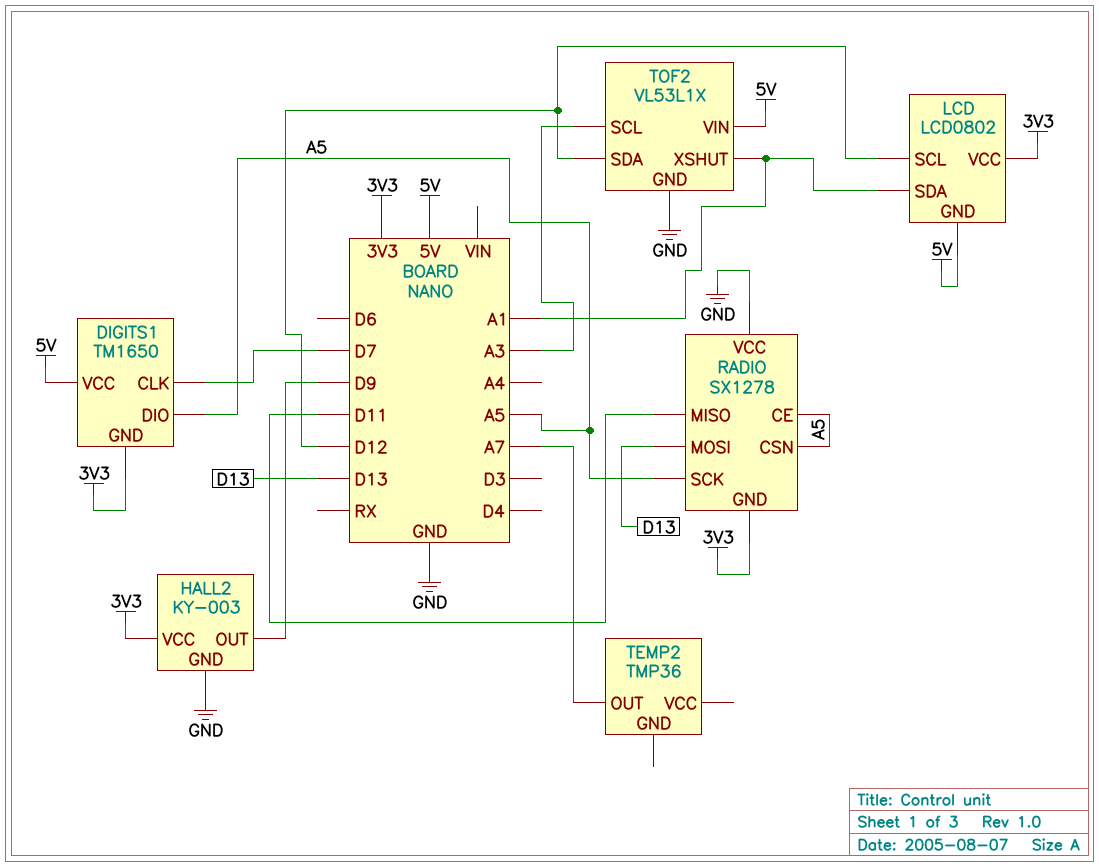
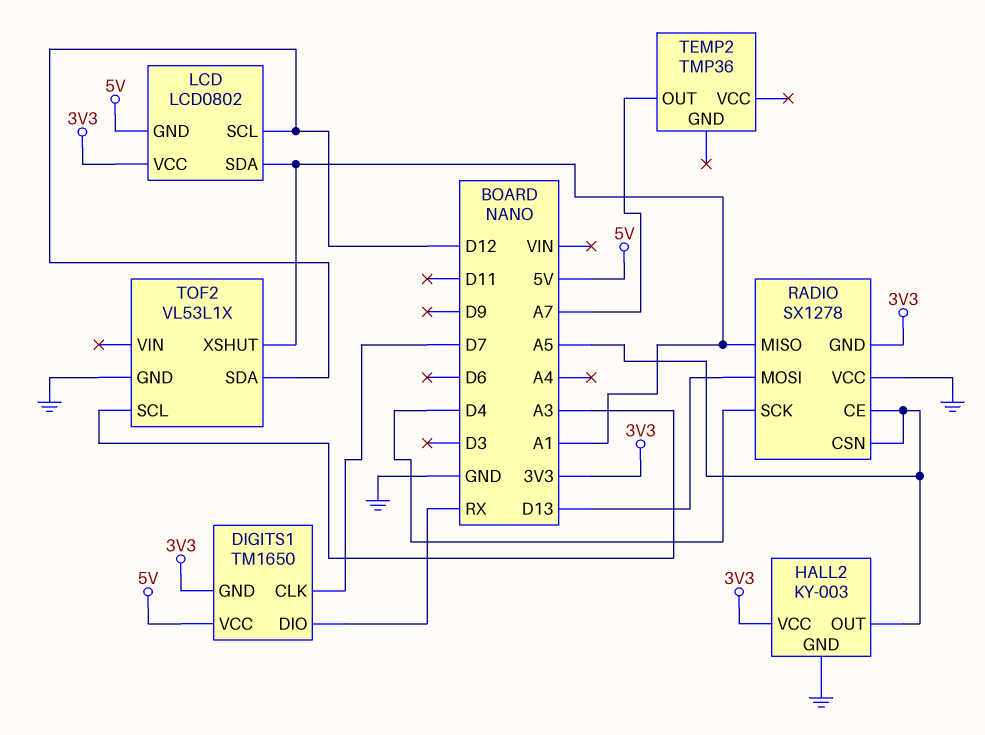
DIGITS1 pin DIO: A5 -> RX
HALL2 pin OUT: D9 -> A5
RADIO pin MISO: D11 -> A1
RADIO pin SCK: A5 -> D4
TOF2 pin VIN: 5V -> none

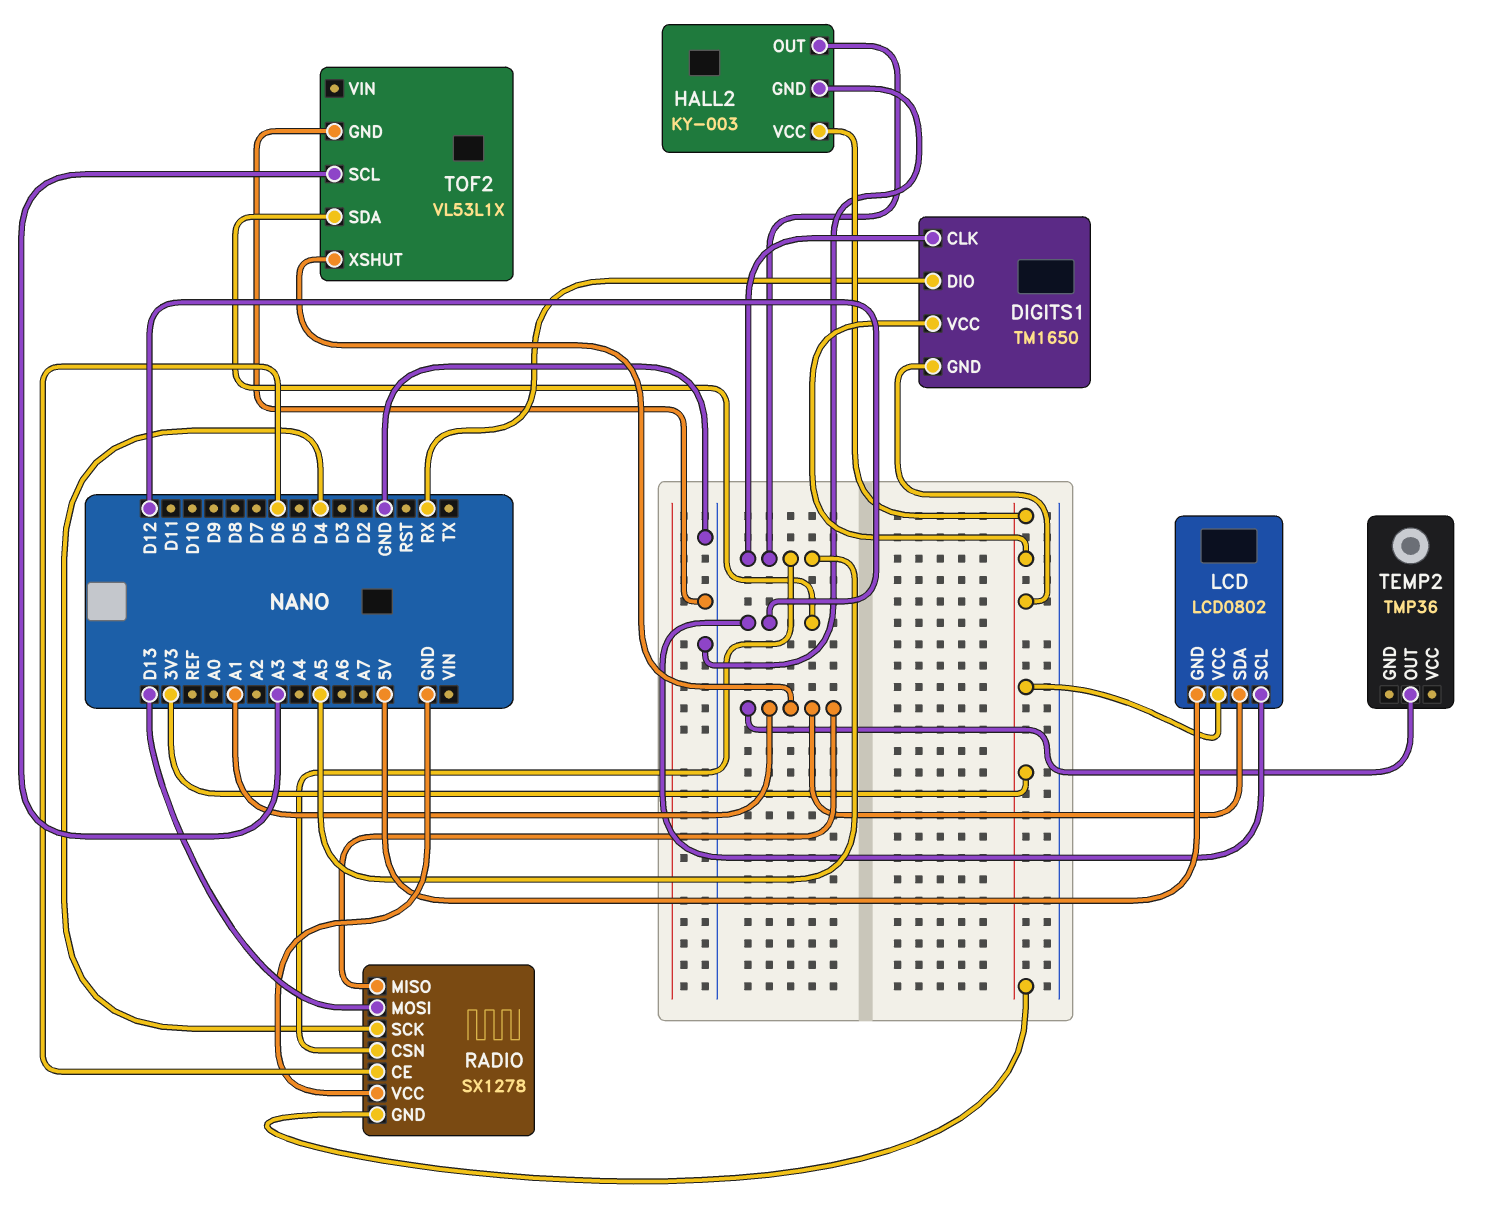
DIGITS1 pin CLK: D7 -> A5
DIGITS1 pin VCC: 5V -> 3V3
RADIO pin CE: A5 -> D6
TEMP2 pin OUT: A7 -> A1

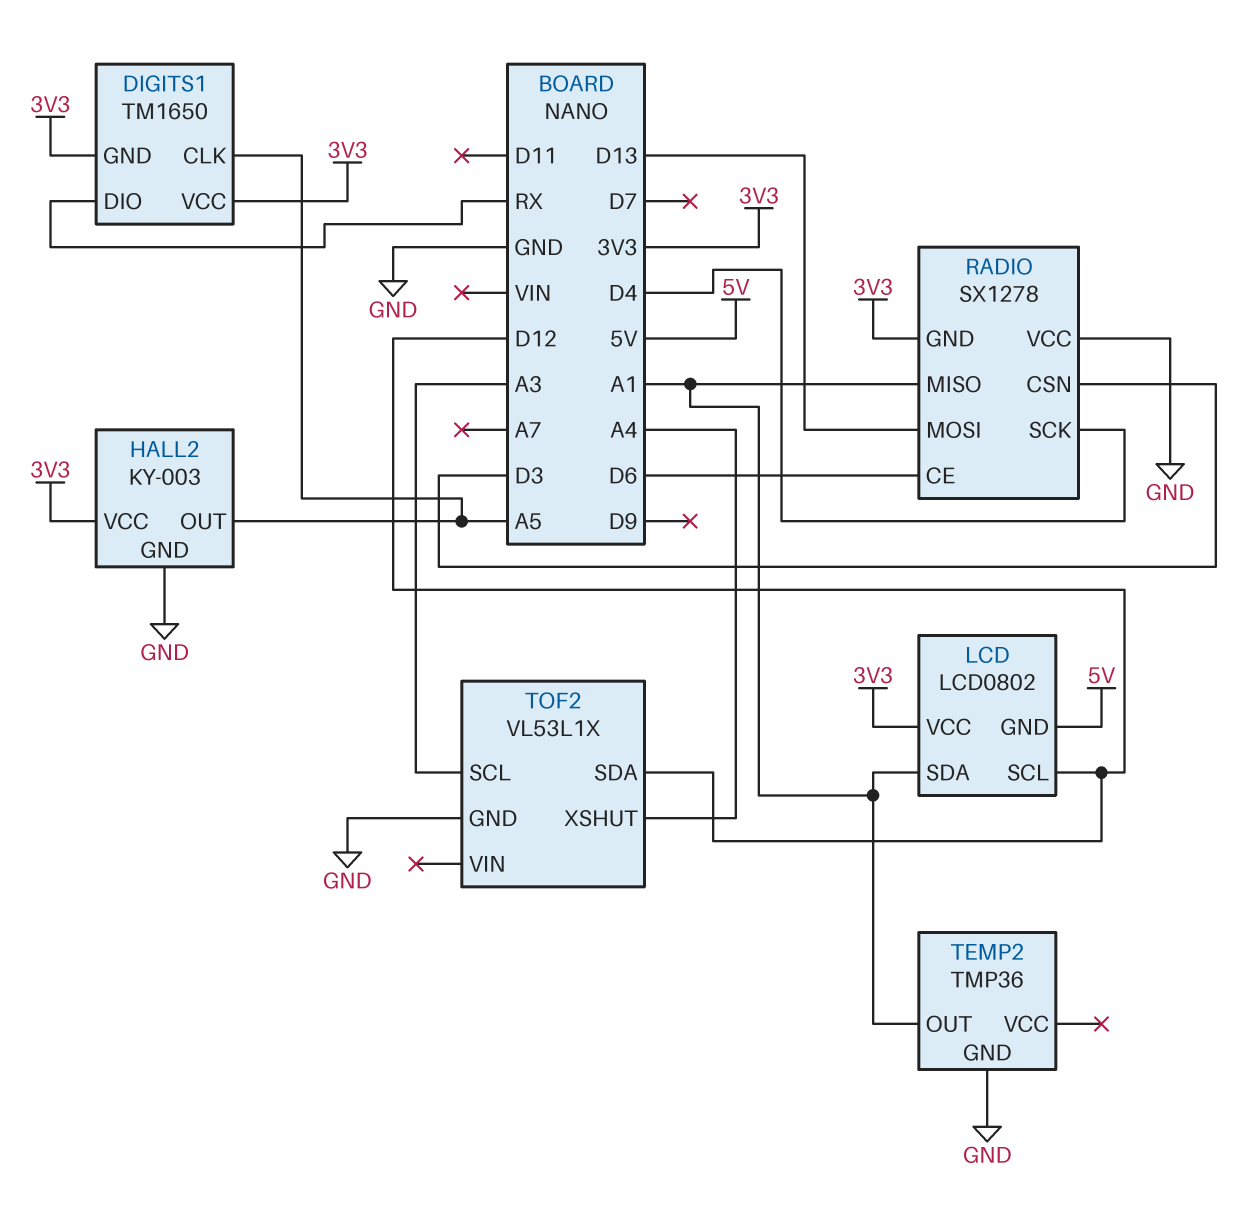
RADIO pin CSN: A5 -> D3
TEMP2 pin GND: none -> GND
TOF2 pin XSHUT: A1 -> A4

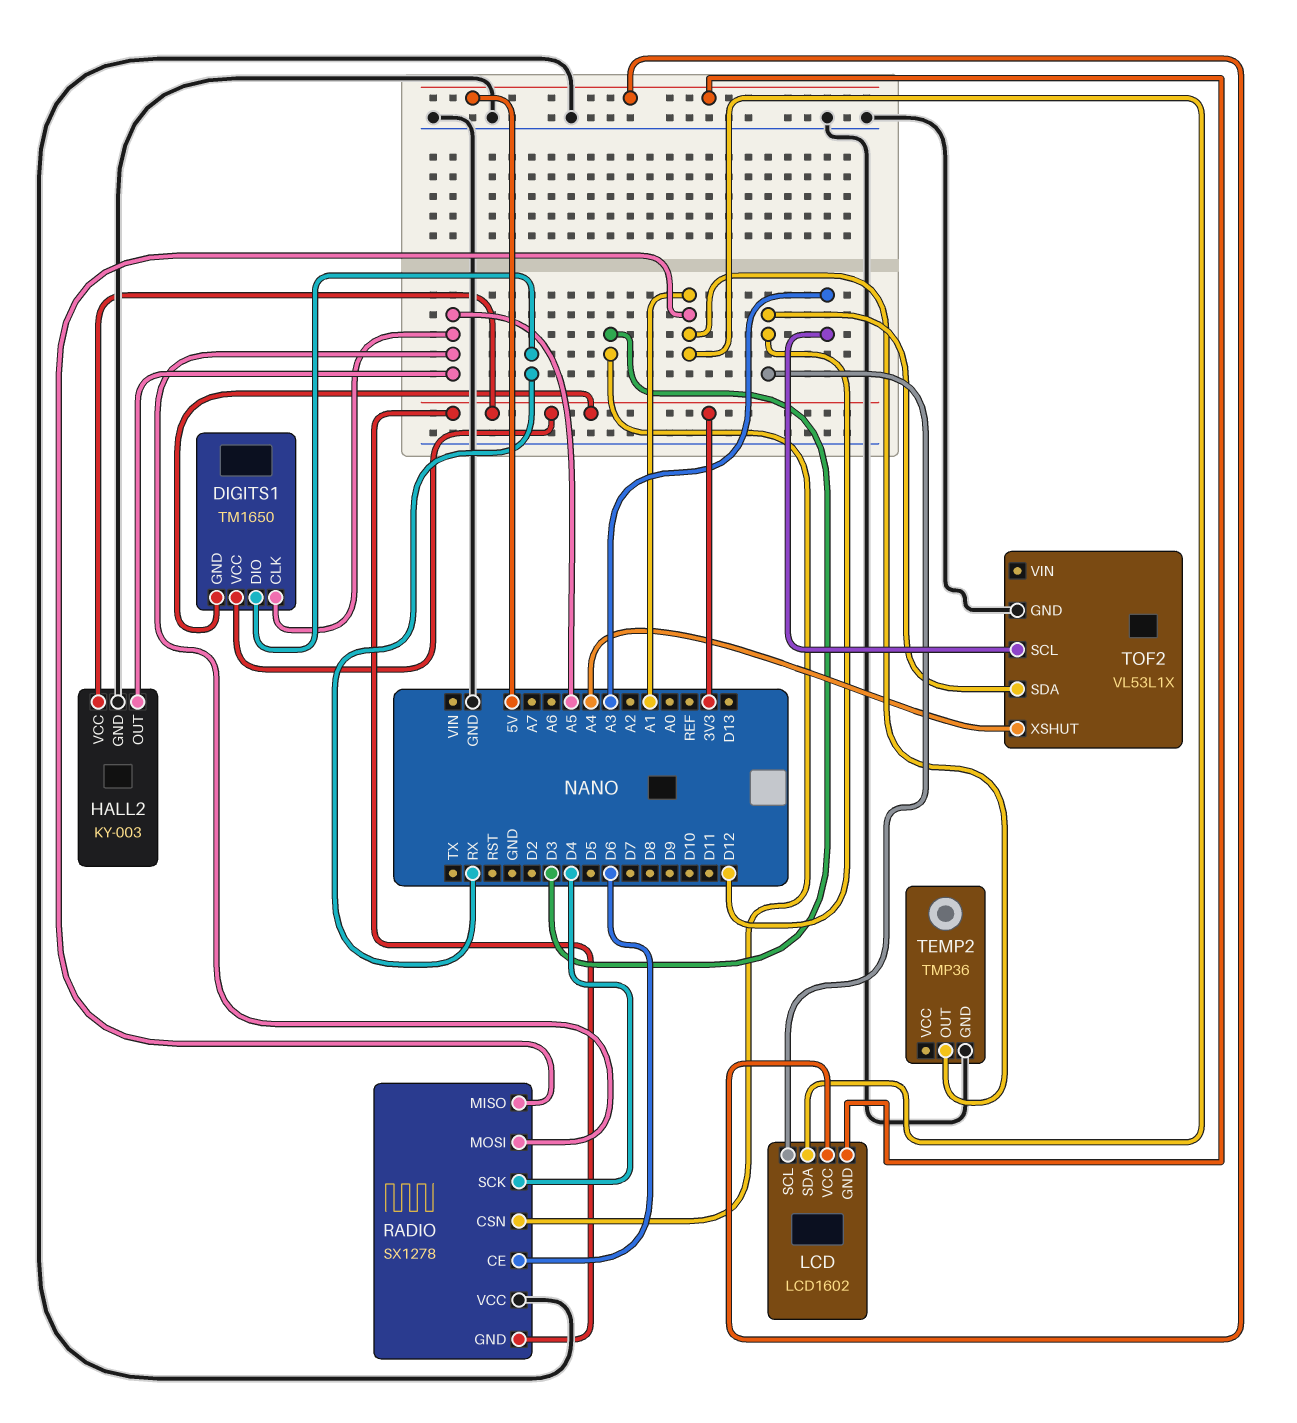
LCD: LCD0802 -> LCD1602
LCD pin VCC: 3V3 -> 5V
RADIO pin MOSI: D13 -> A5

